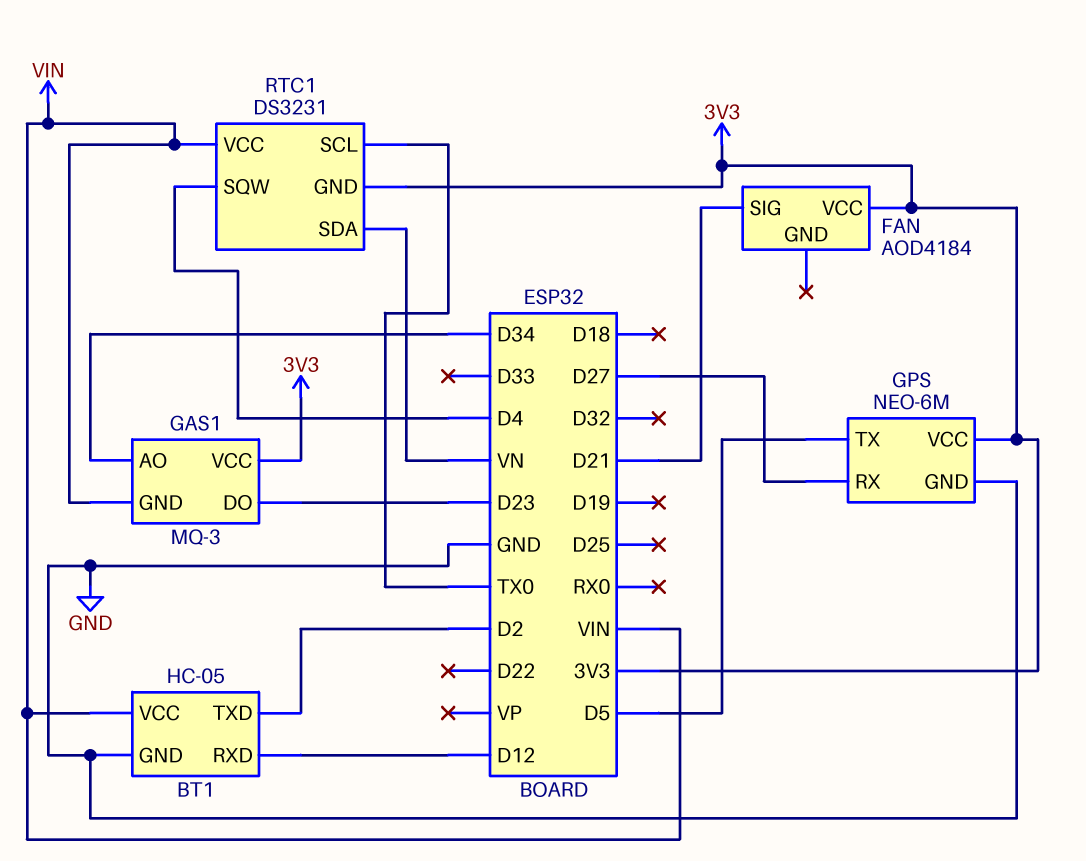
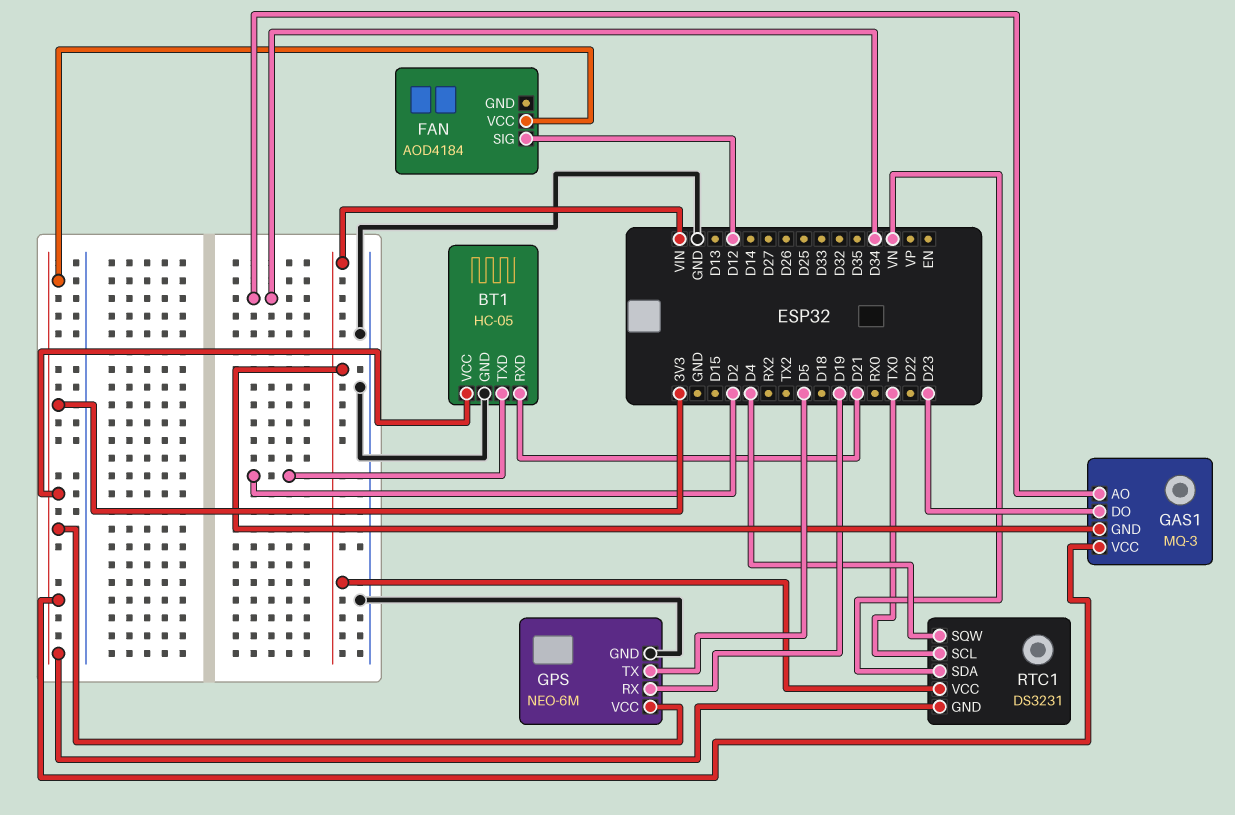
BT1 pin RXD: D12 -> D21
BT1 pin VCC: VIN -> 3V3
FAN pin SIG: D21 -> D12
GPS pin RX: D27 -> D19

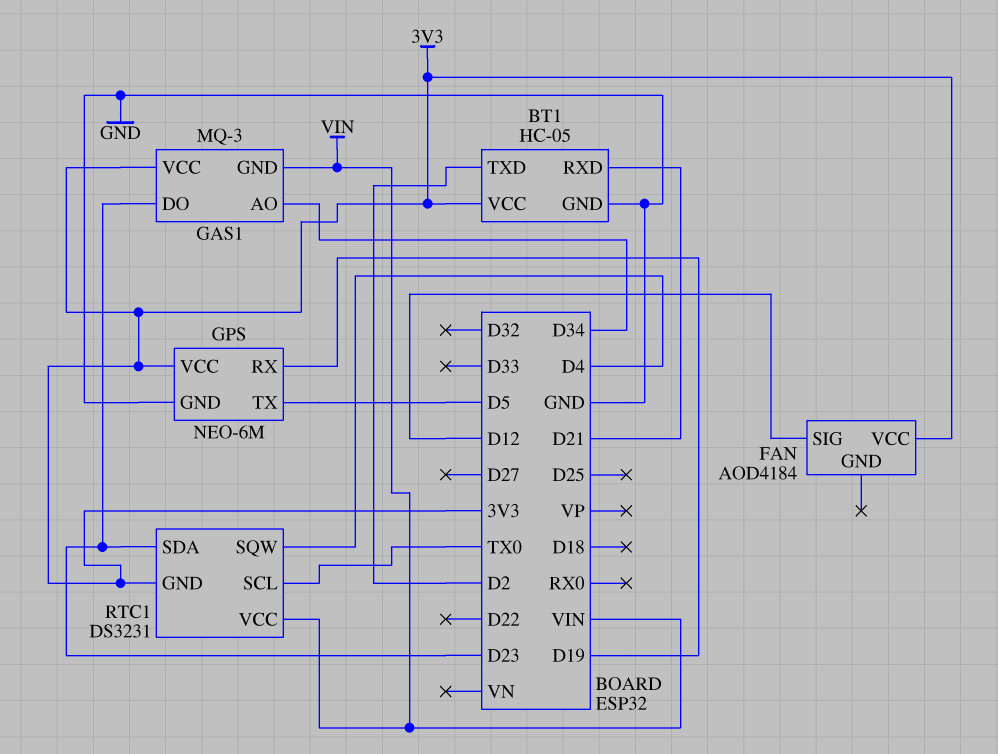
RTC1 pin SDA: VN -> D23

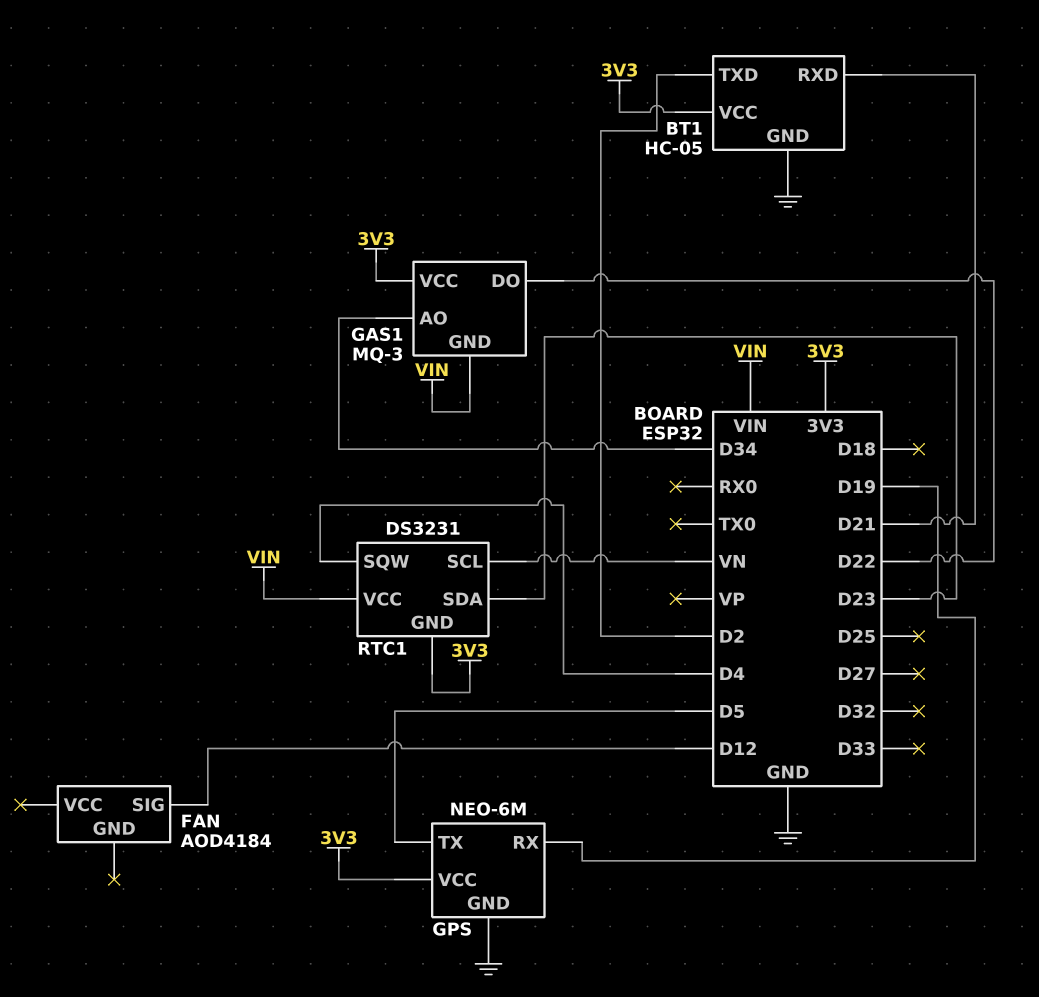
FAN pin VCC: 3V3 -> none
GAS1 pin DO: D23 -> D22
RTC1 pin SCL: TX0 -> VN

